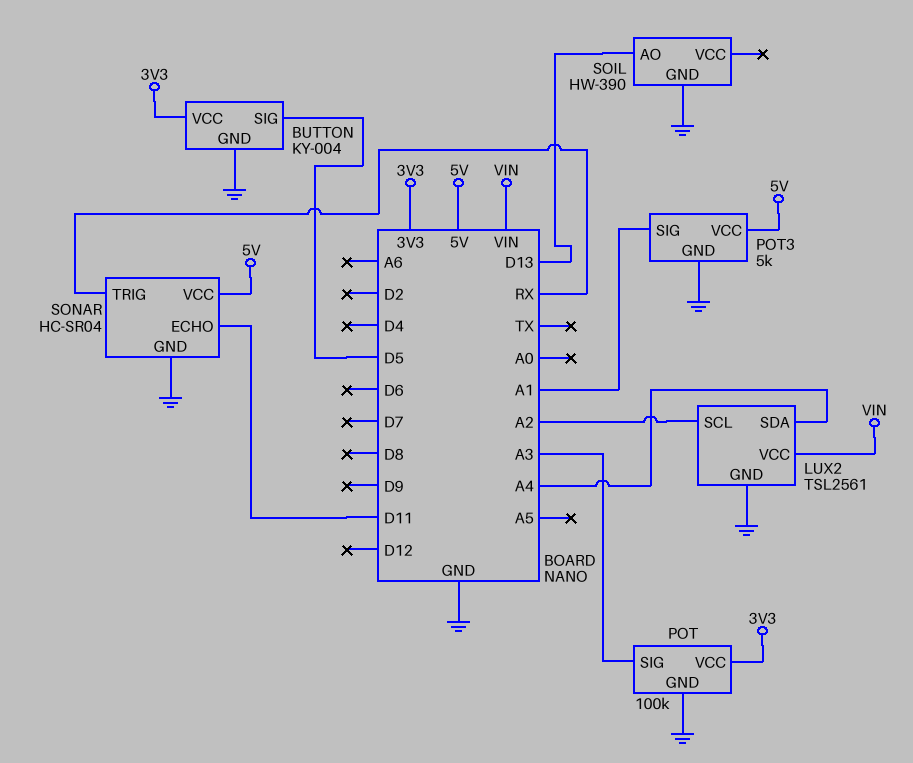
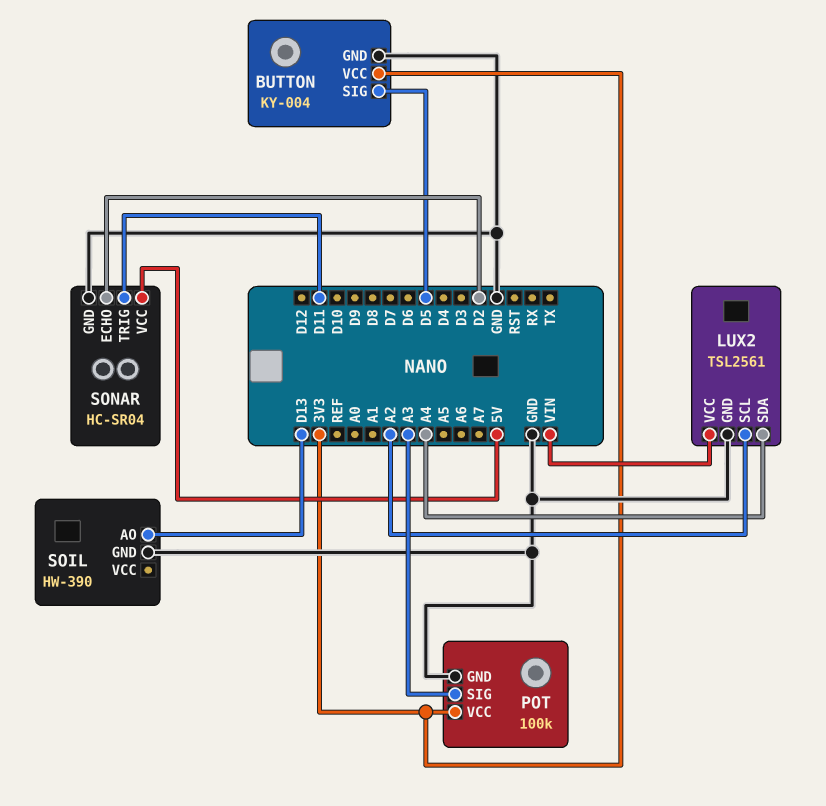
POT3: 5k -> none
POT3 pin GND: GND -> none
POT3 pin SIG: A1 -> none
POT3 pin VCC: 5V -> none
SONAR pin ECHO: D11 -> D2
SONAR pin TRIG: RX -> D11

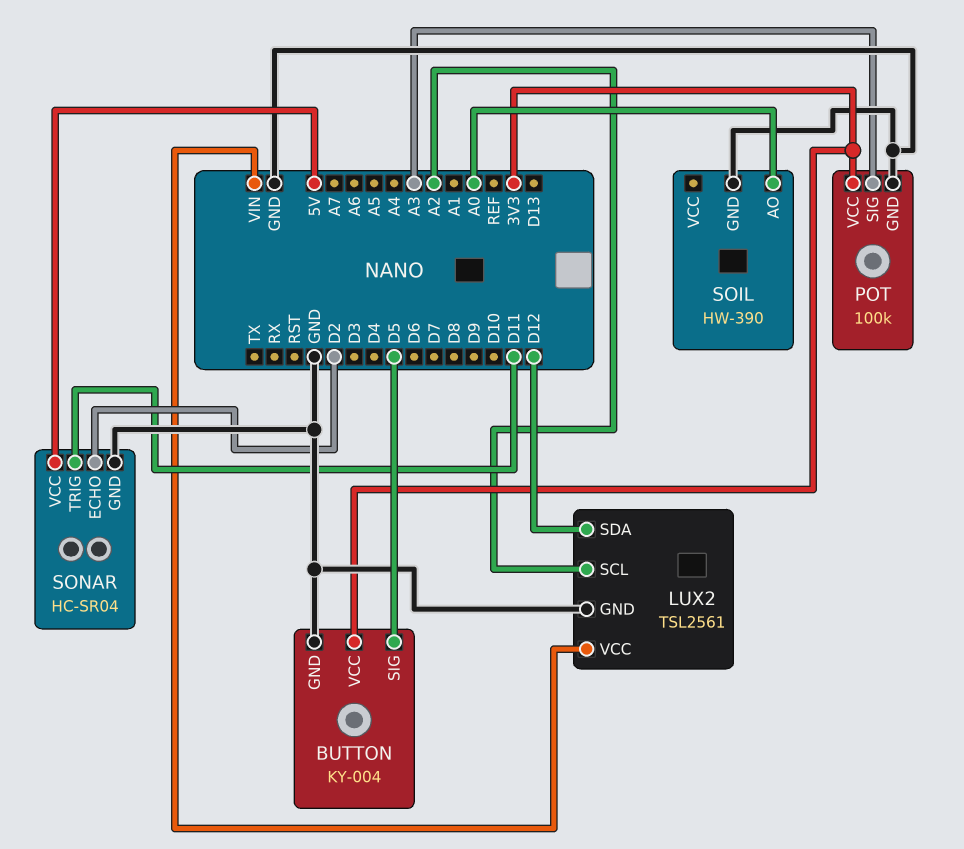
LUX2 pin SDA: A4 -> D12
SOIL pin AO: D13 -> A0

